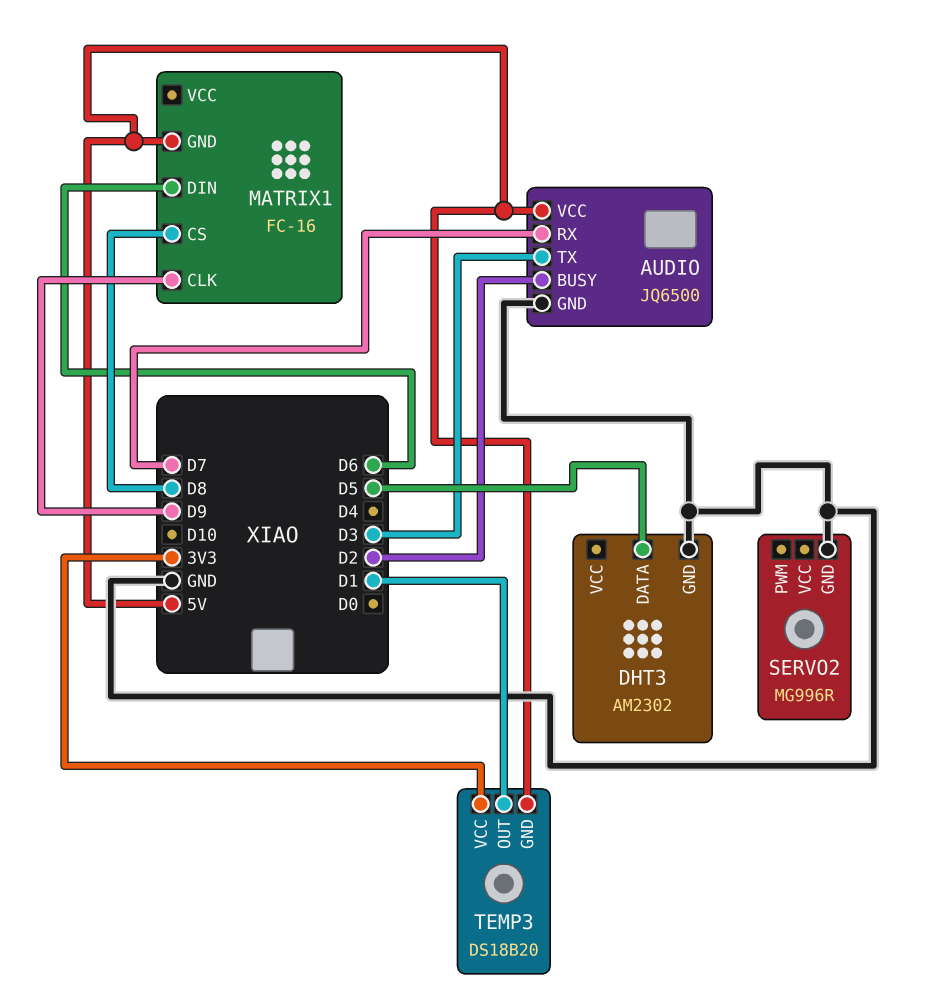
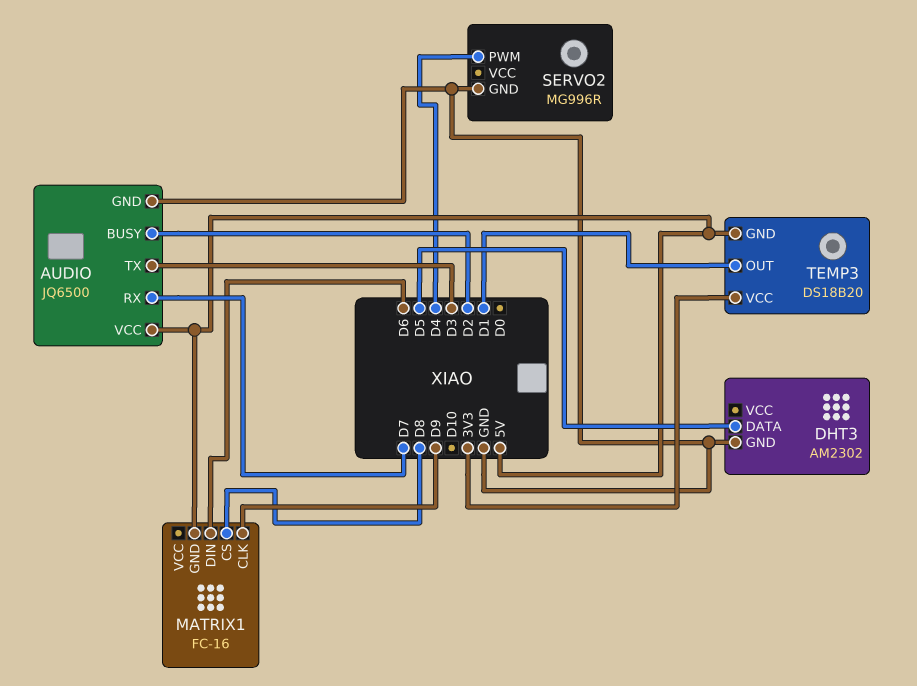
SERVO2 pin PWM: none -> D4

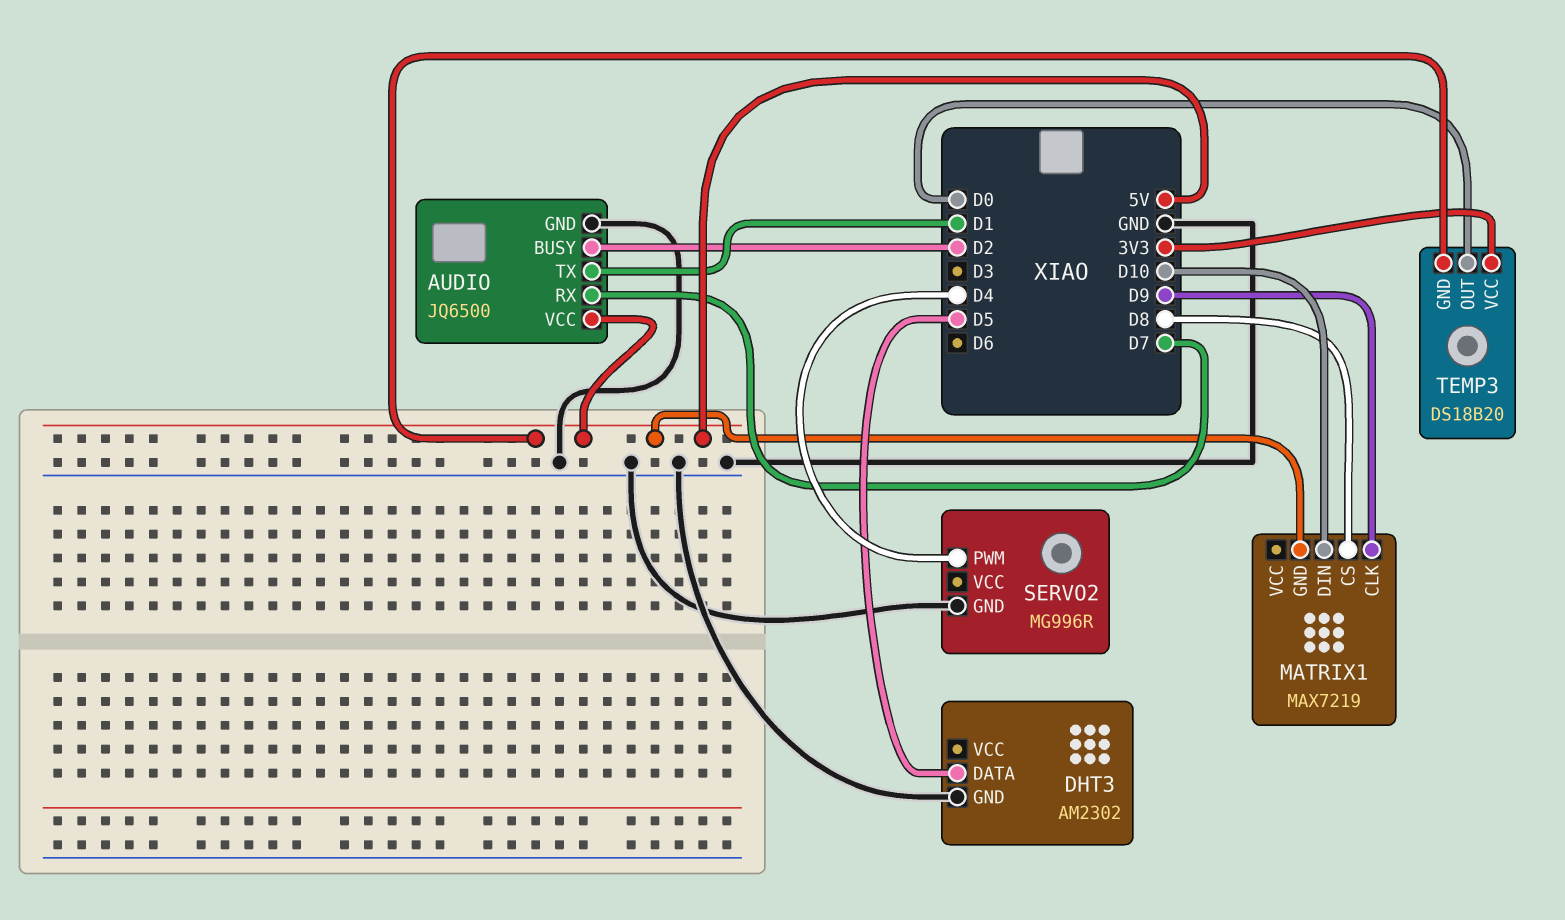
AUDIO pin TX: D3 -> D1
MATRIX1: FC-16 -> MAX7219
MATRIX1 pin DIN: D6 -> D10
TEMP3 pin OUT: D1 -> D0

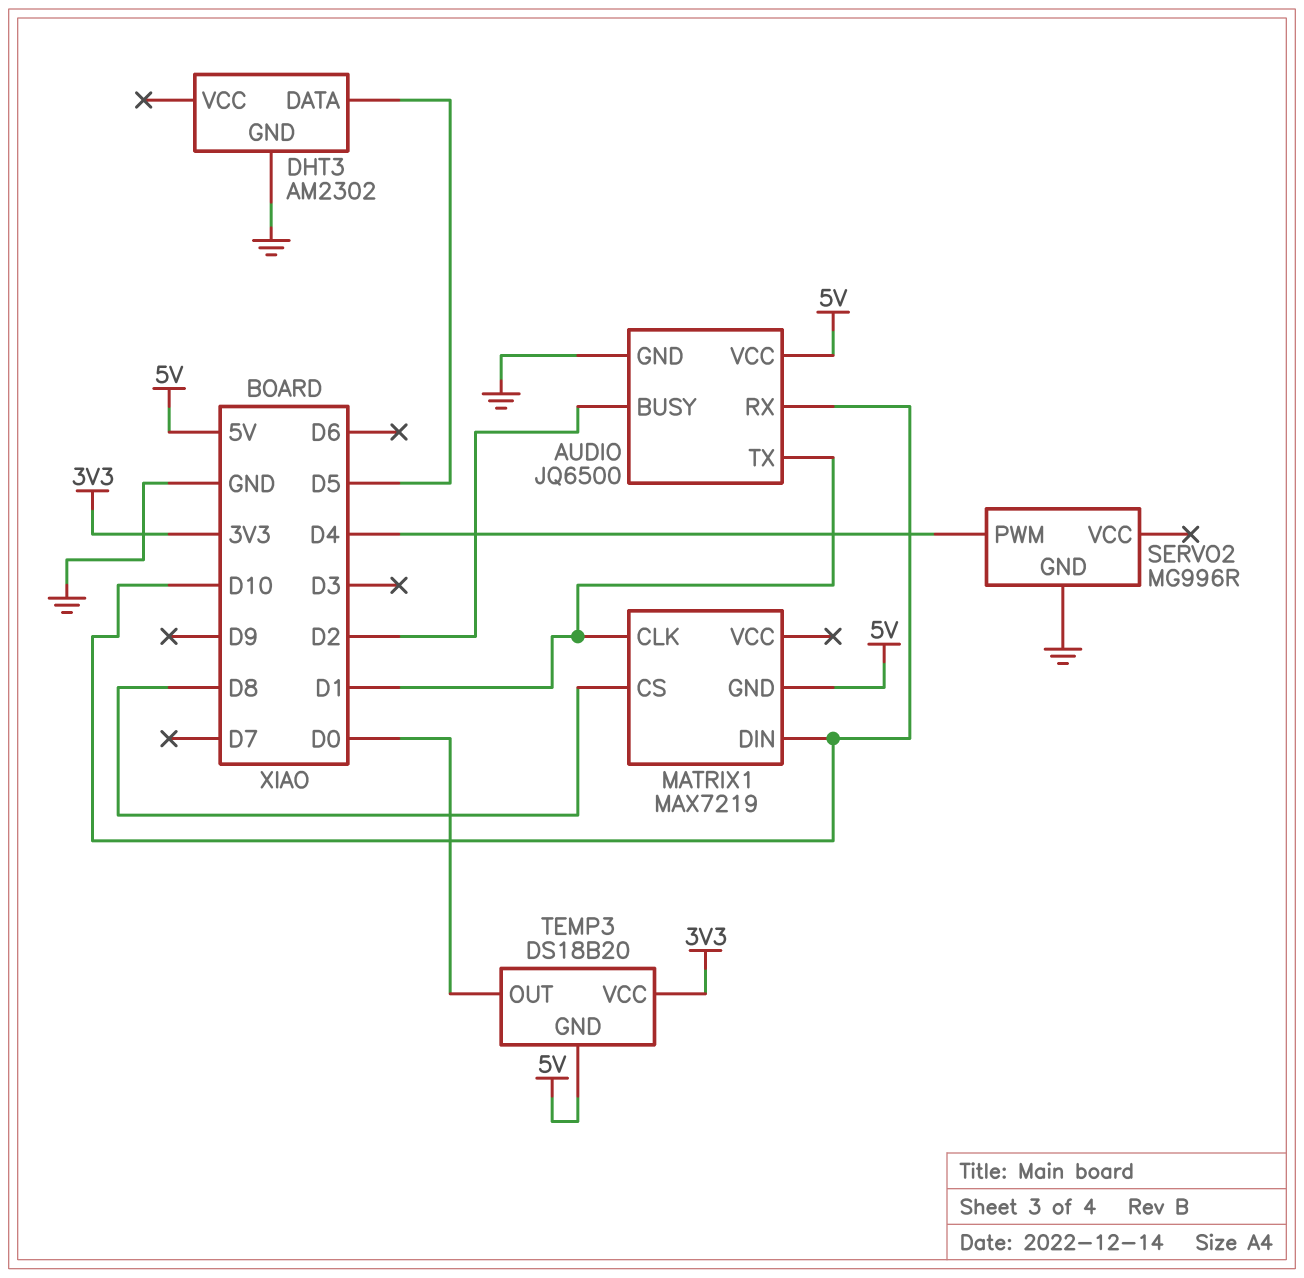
AUDIO pin RX: D7 -> D10
MATRIX1 pin CLK: D9 -> D1

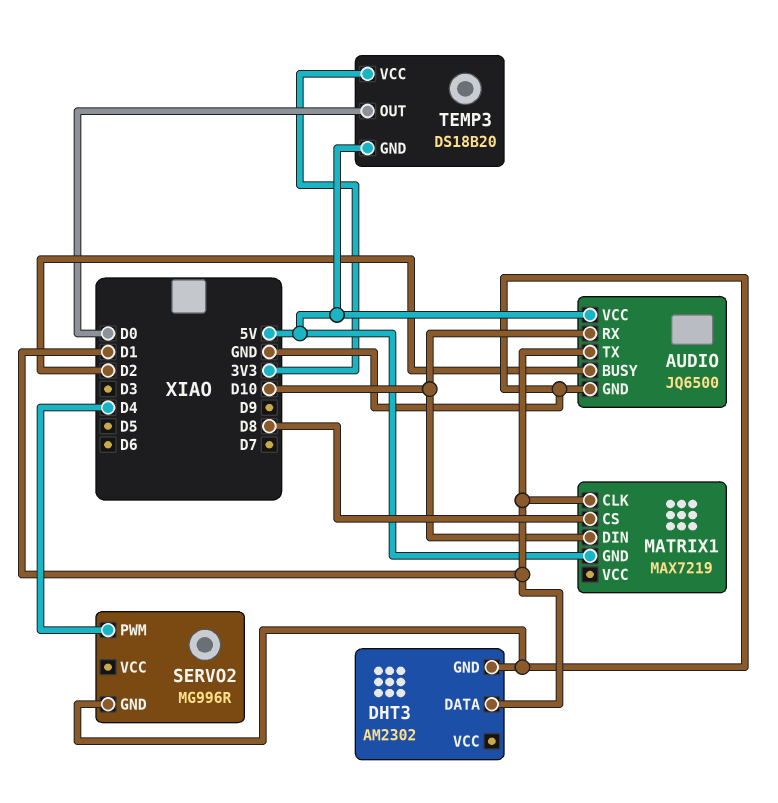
DHT3 pin DATA: D5 -> D1

